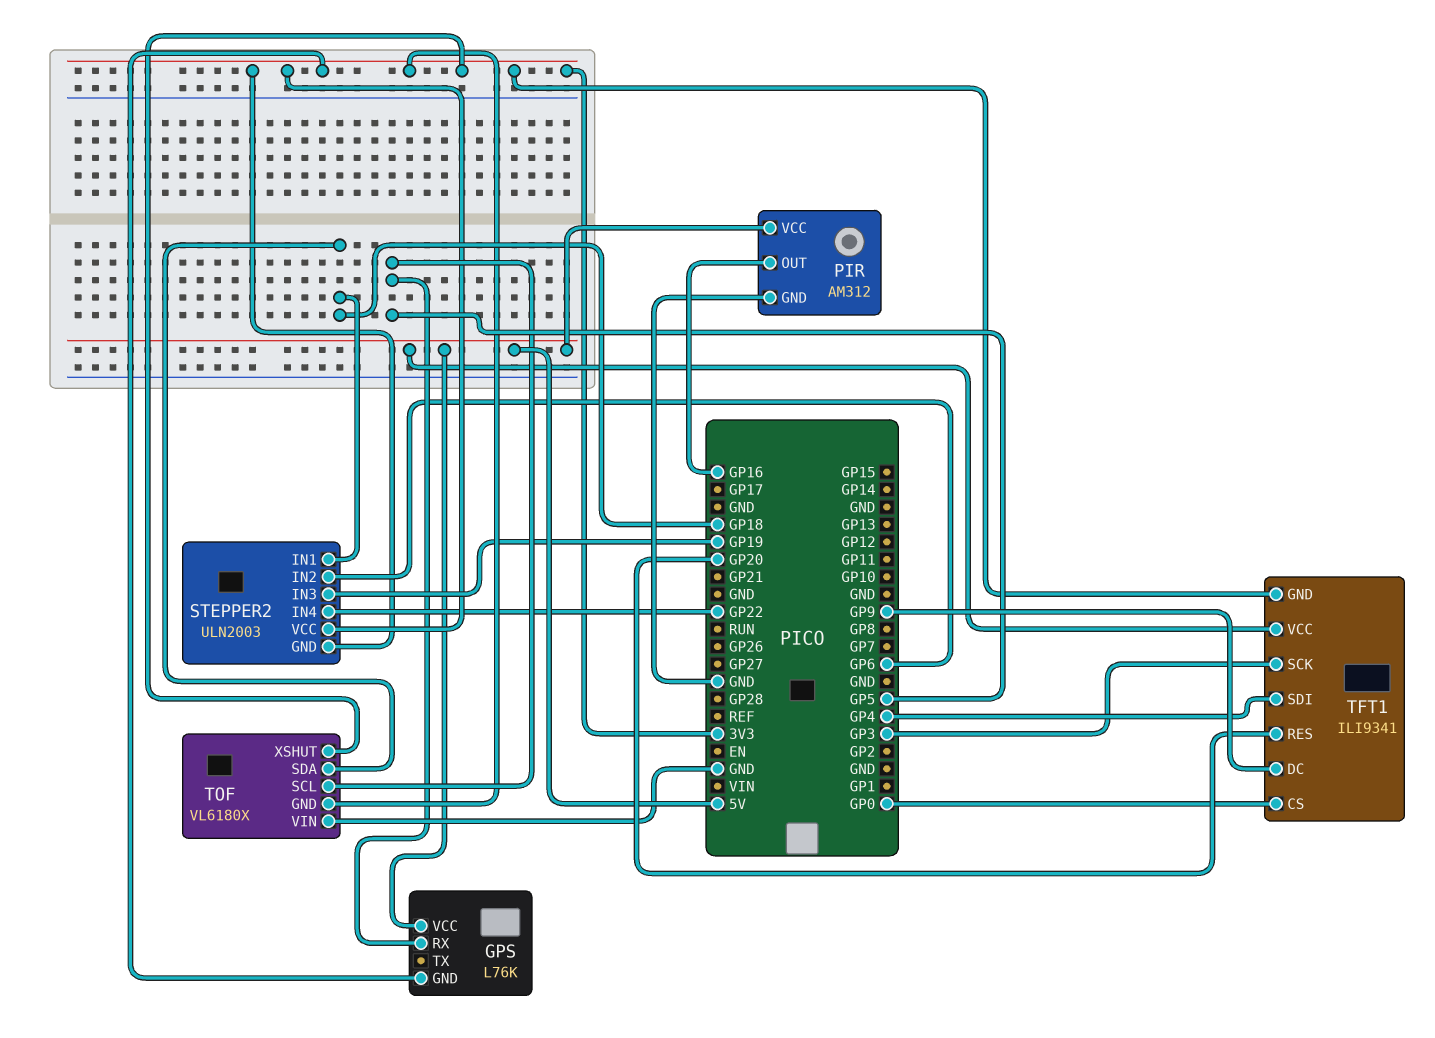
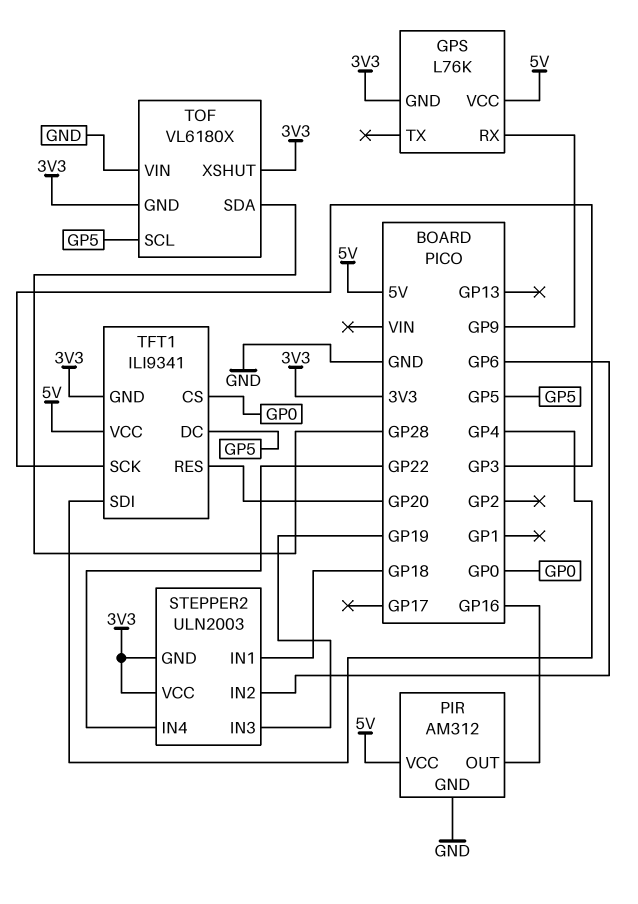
GPS pin RX: GP5 -> GP9
TFT1 pin DC: GP9 -> GP5
TOF pin SDA: GP18 -> GP28

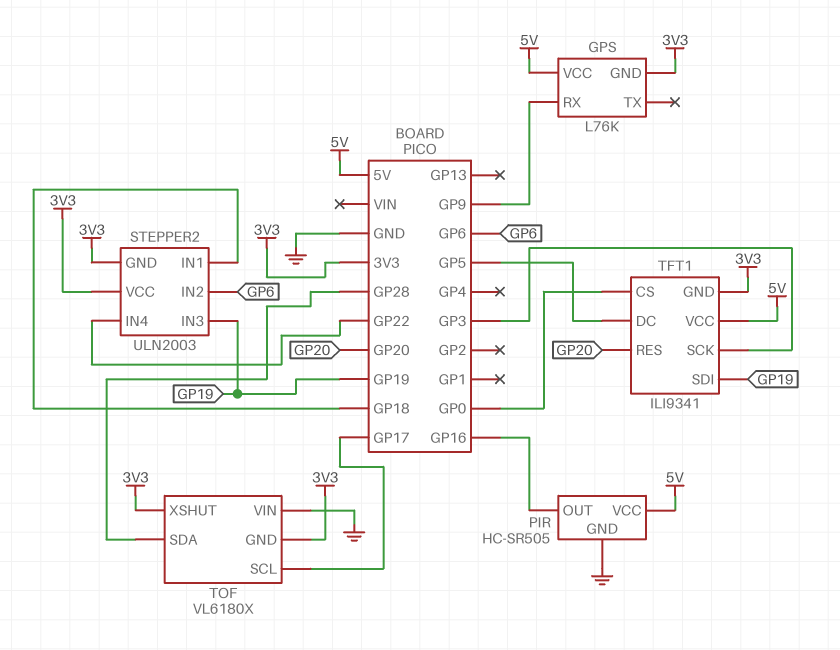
PIR: AM312 -> HC-SR505
TFT1 pin SDI: GP4 -> GP19
TOF pin SCL: GP5 -> GP17

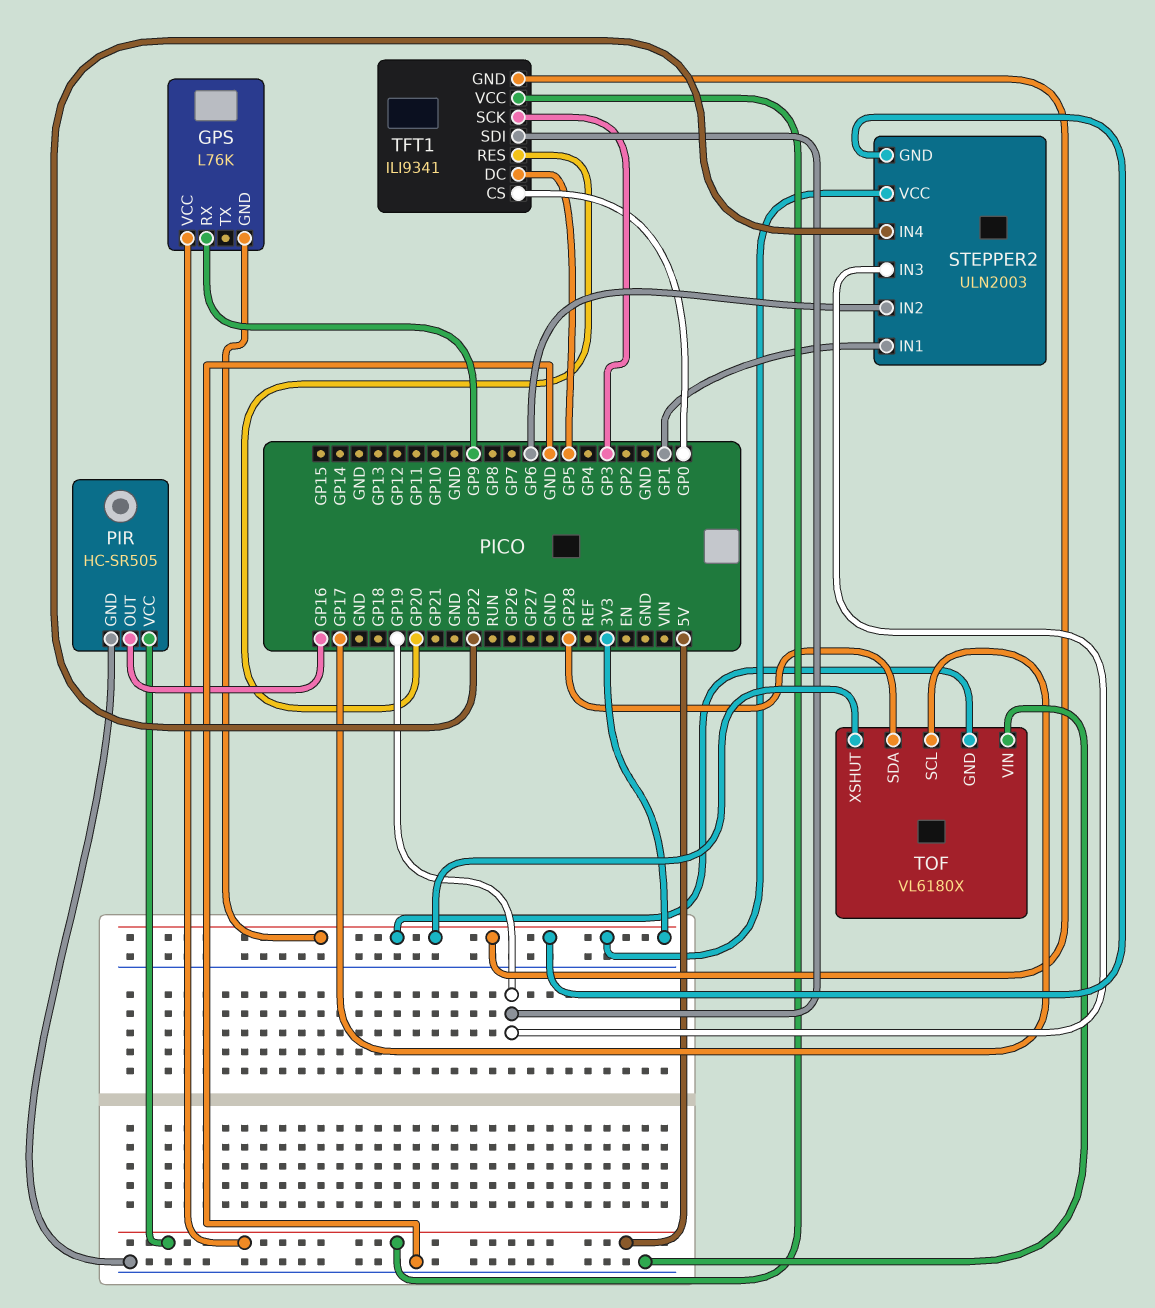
STEPPER2 pin IN1: GP18 -> GP1

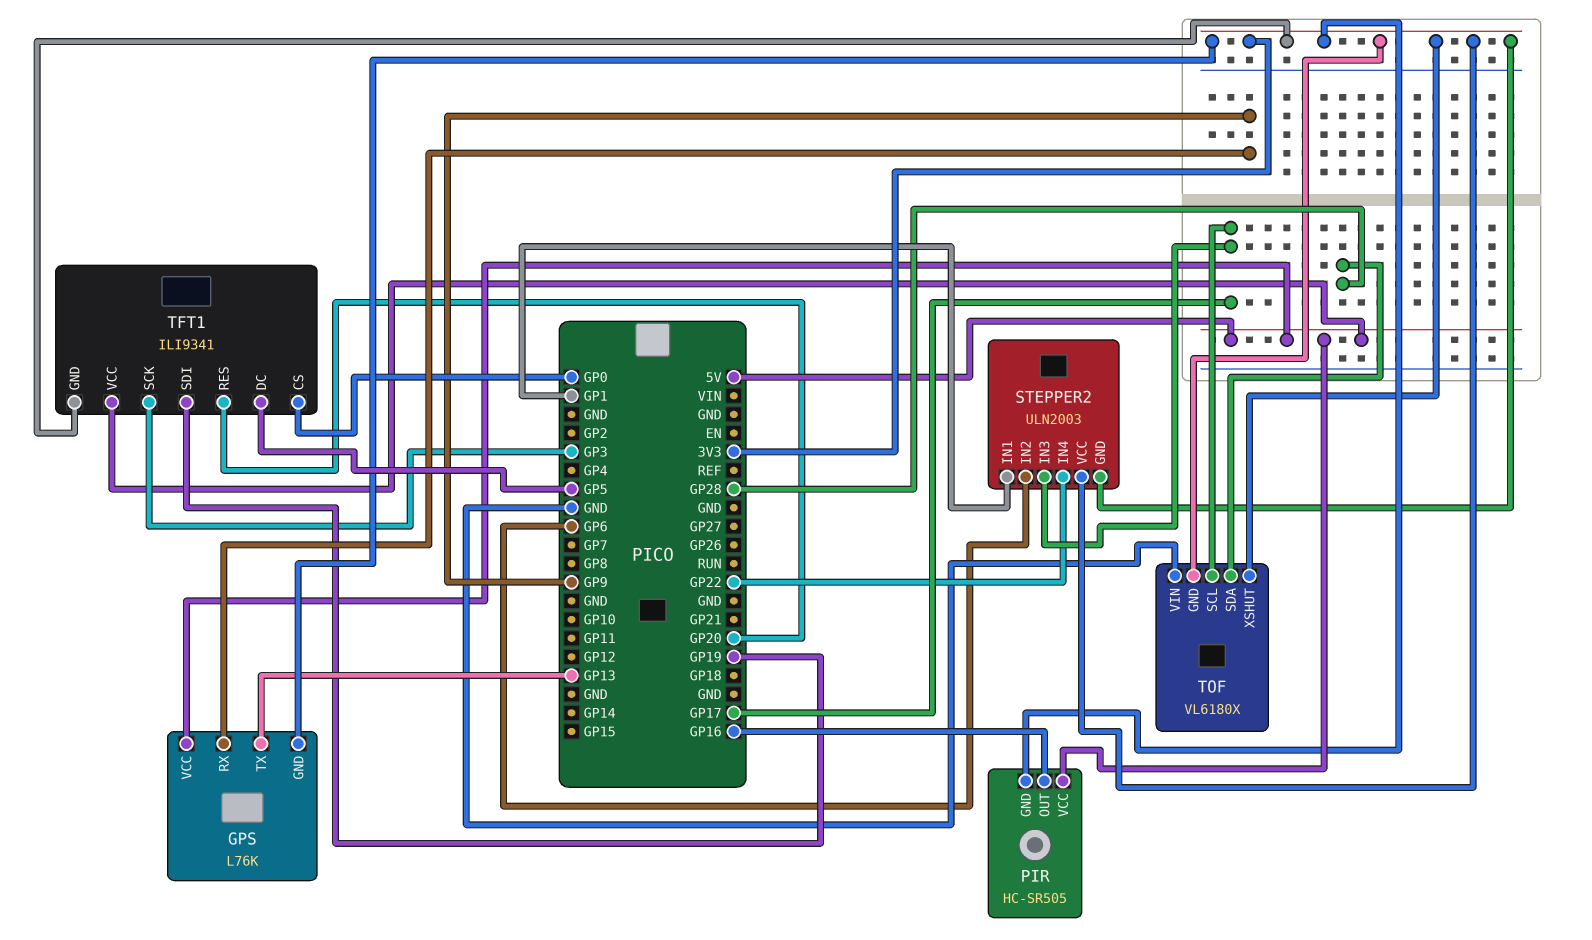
GPS pin TX: none -> GP13
PIR pin GND: GND -> 3V3
STEPPER2 pin IN3: GP19 -> GP17

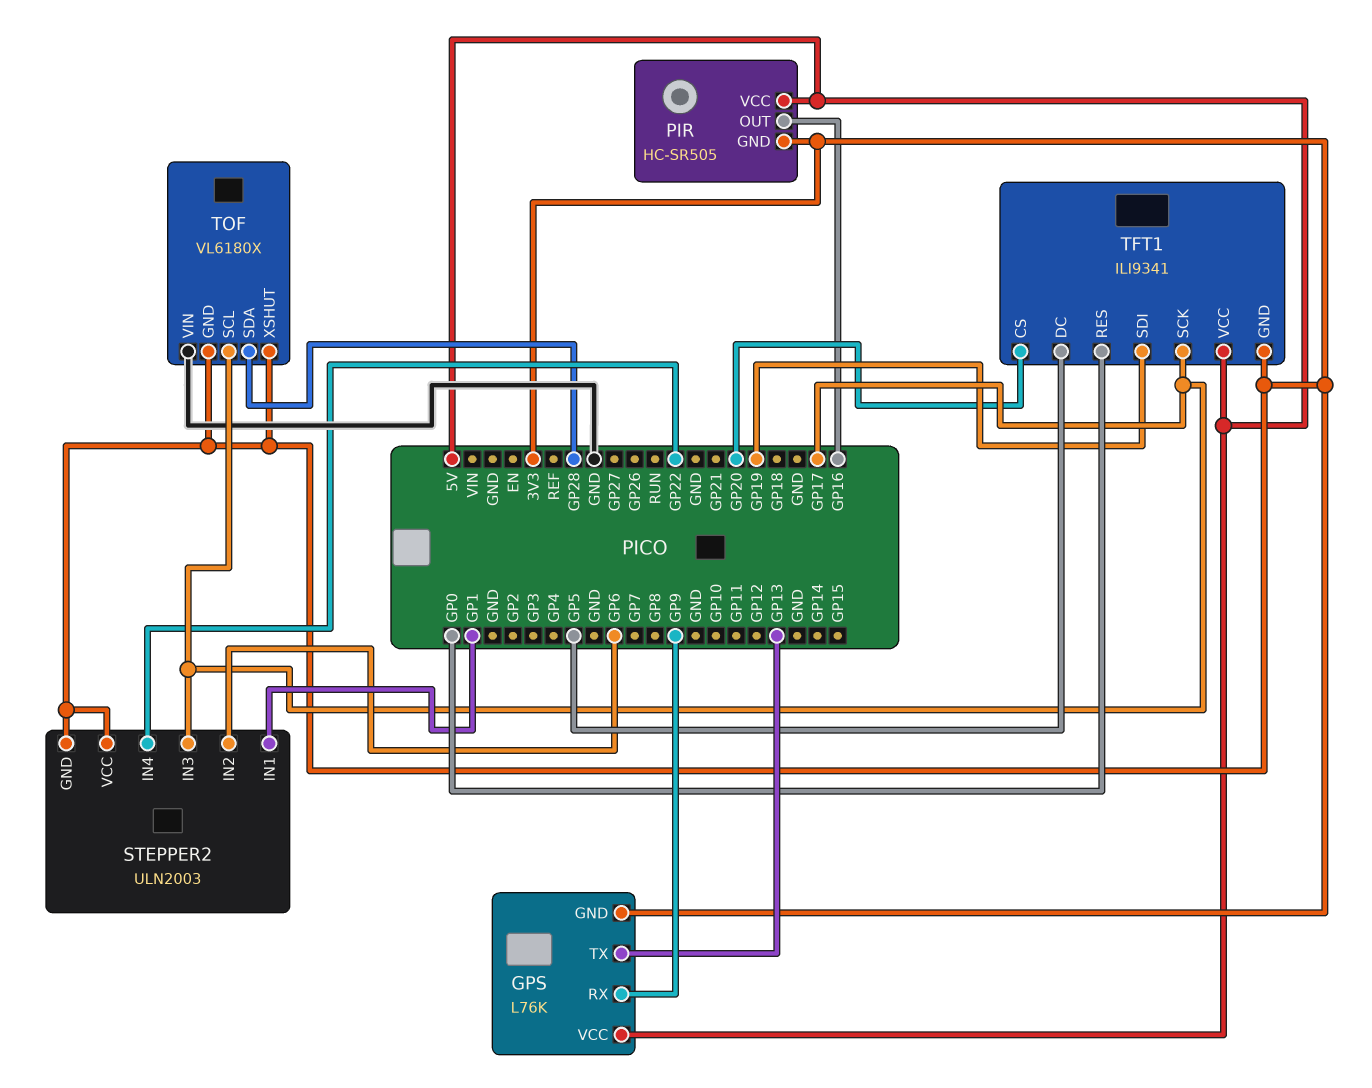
TFT1 pin CS: GP0 -> GP20
TFT1 pin RES: GP20 -> GP0
TFT1 pin SCK: GP3 -> GP17

